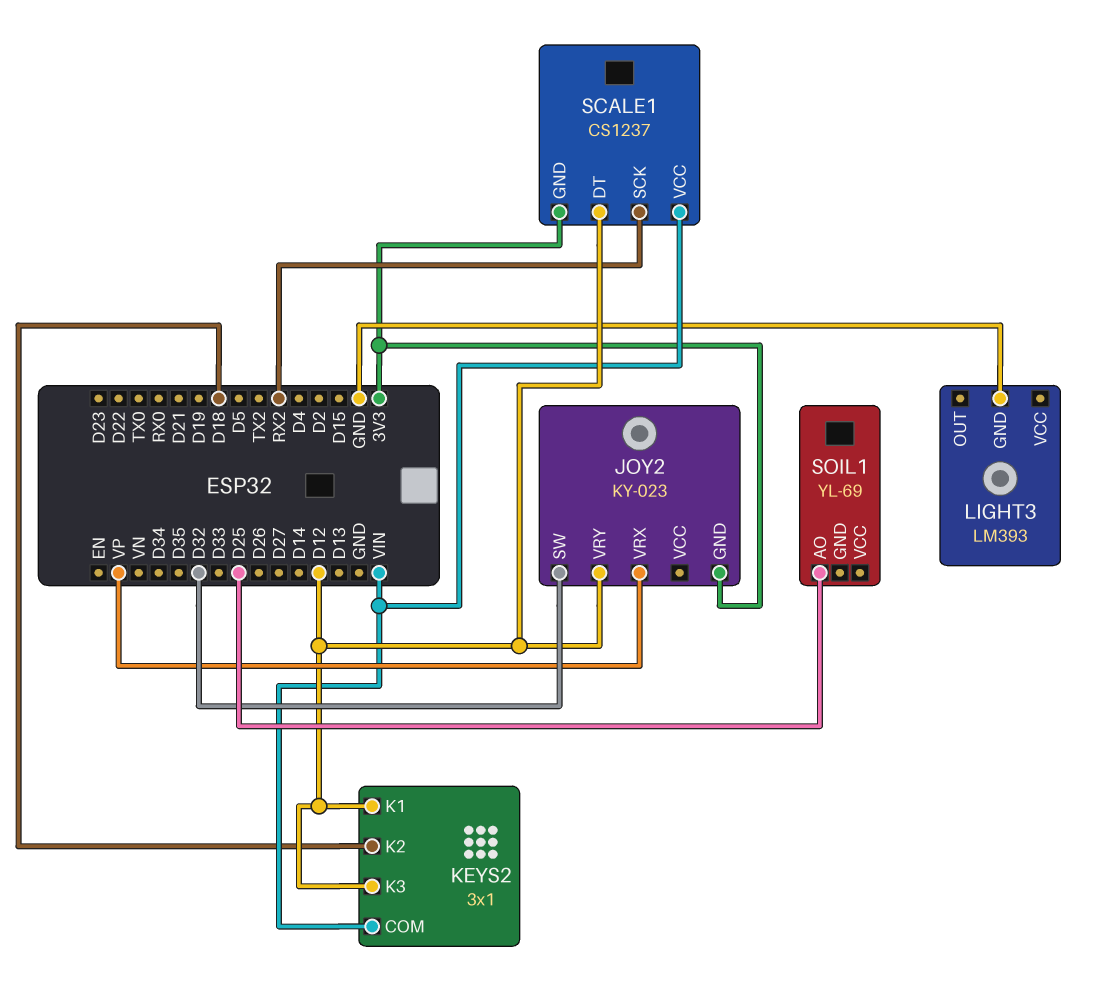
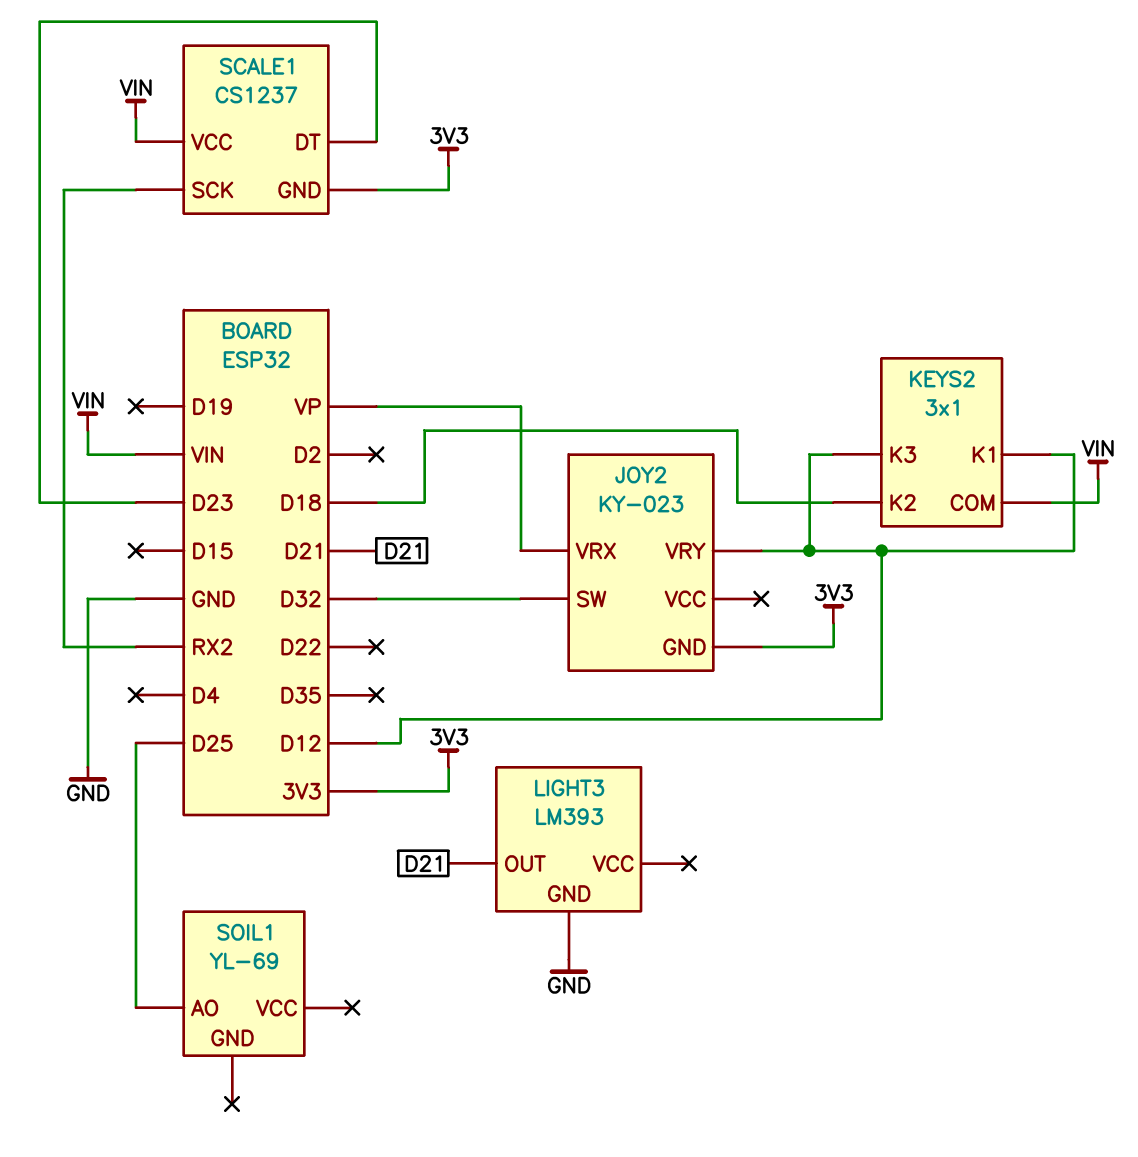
LIGHT3 pin OUT: none -> D21
SCALE1 pin DT: D12 -> D23

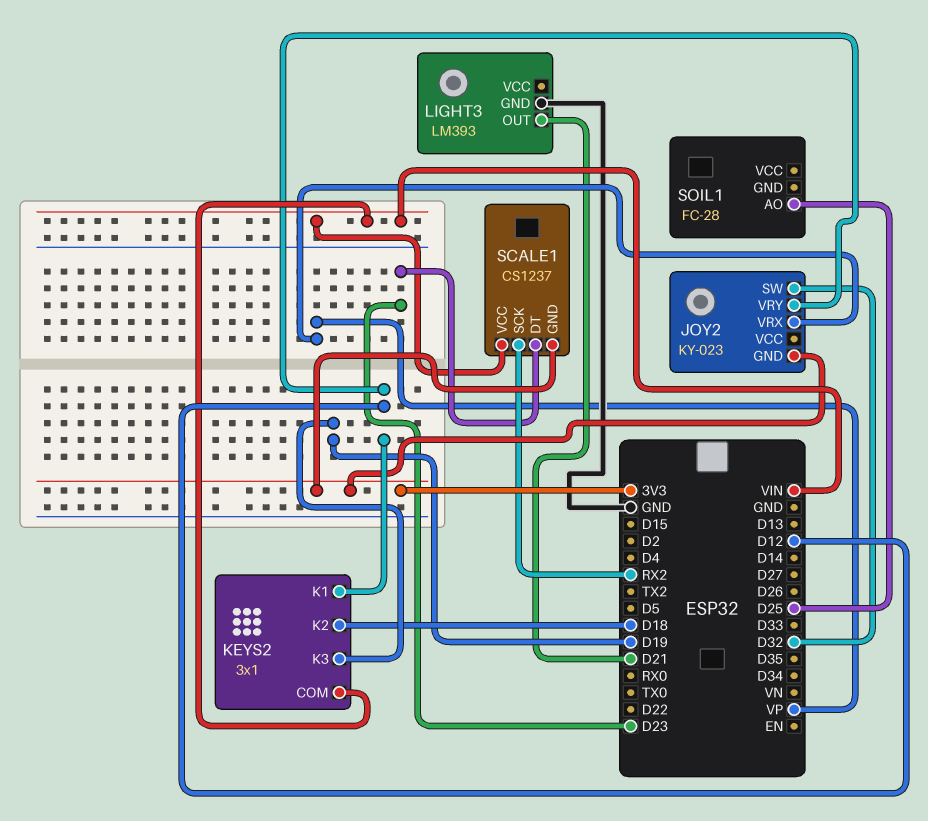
KEYS2 pin K3: D12 -> D19
SOIL1: YL-69 -> FC-28

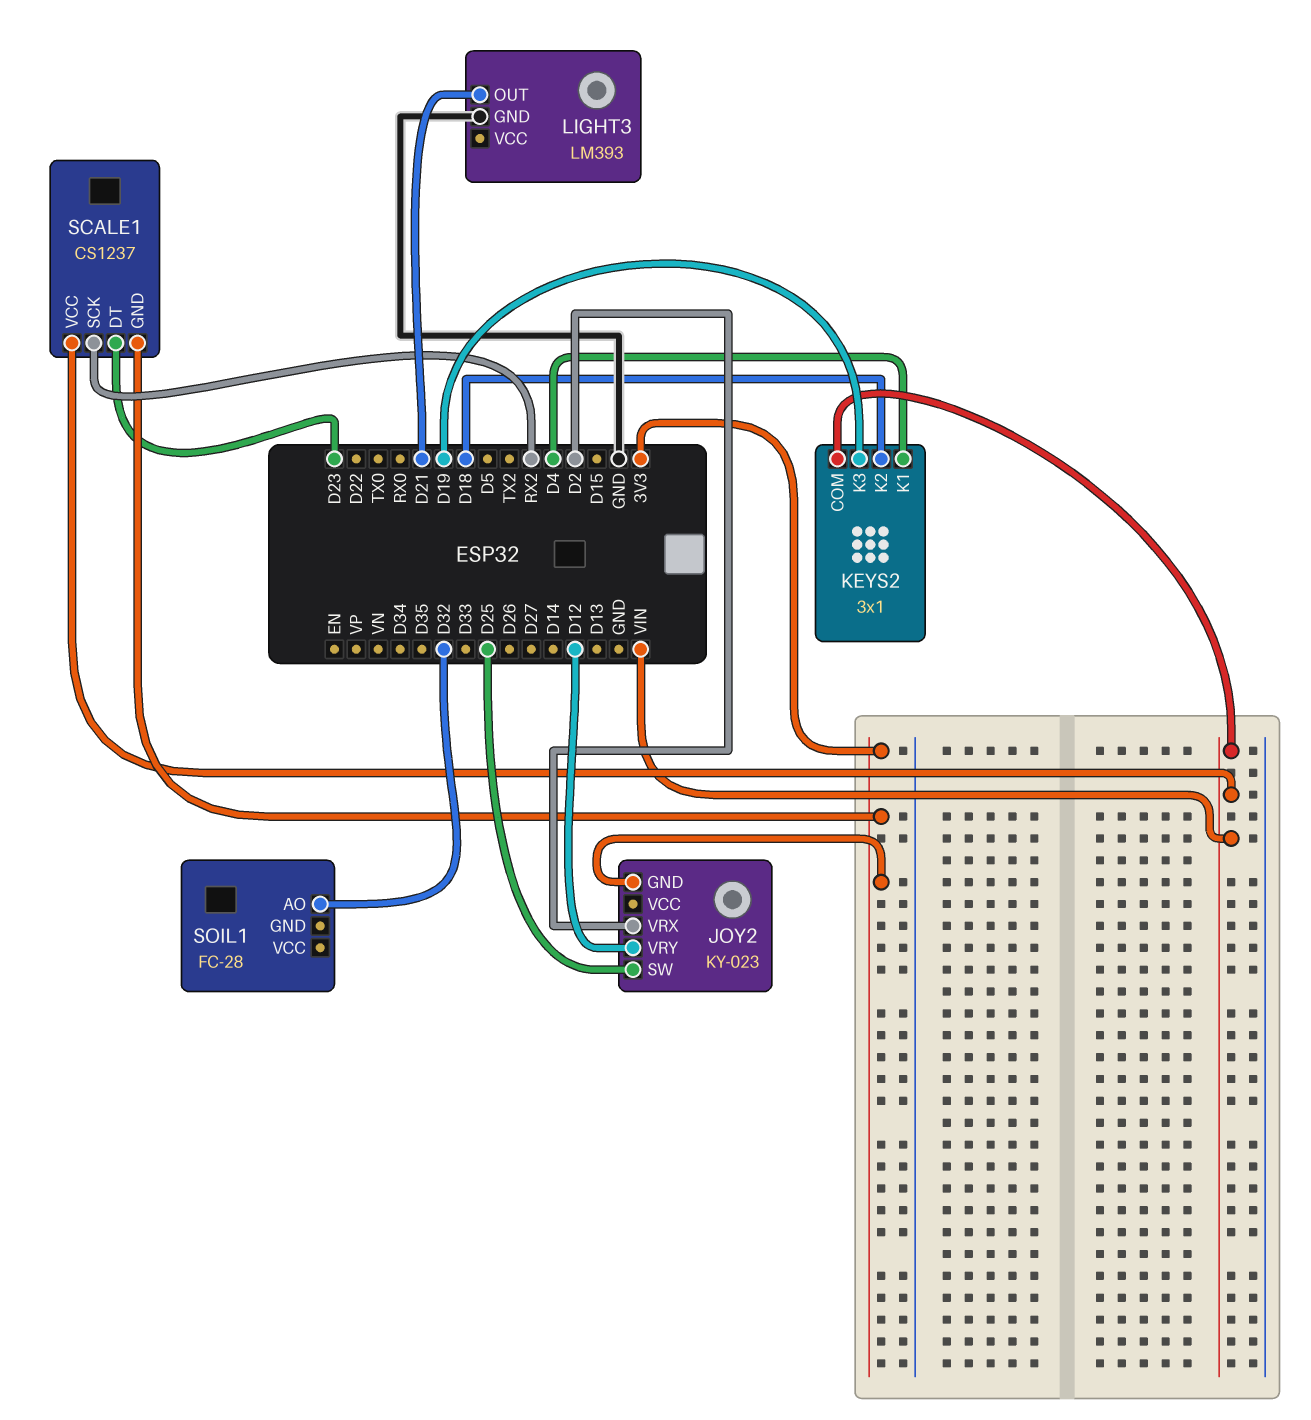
JOY2 pin SW: D32 -> D25
JOY2 pin VRX: VP -> D2
KEYS2 pin K1: D12 -> D4
SOIL1 pin AO: D25 -> D32

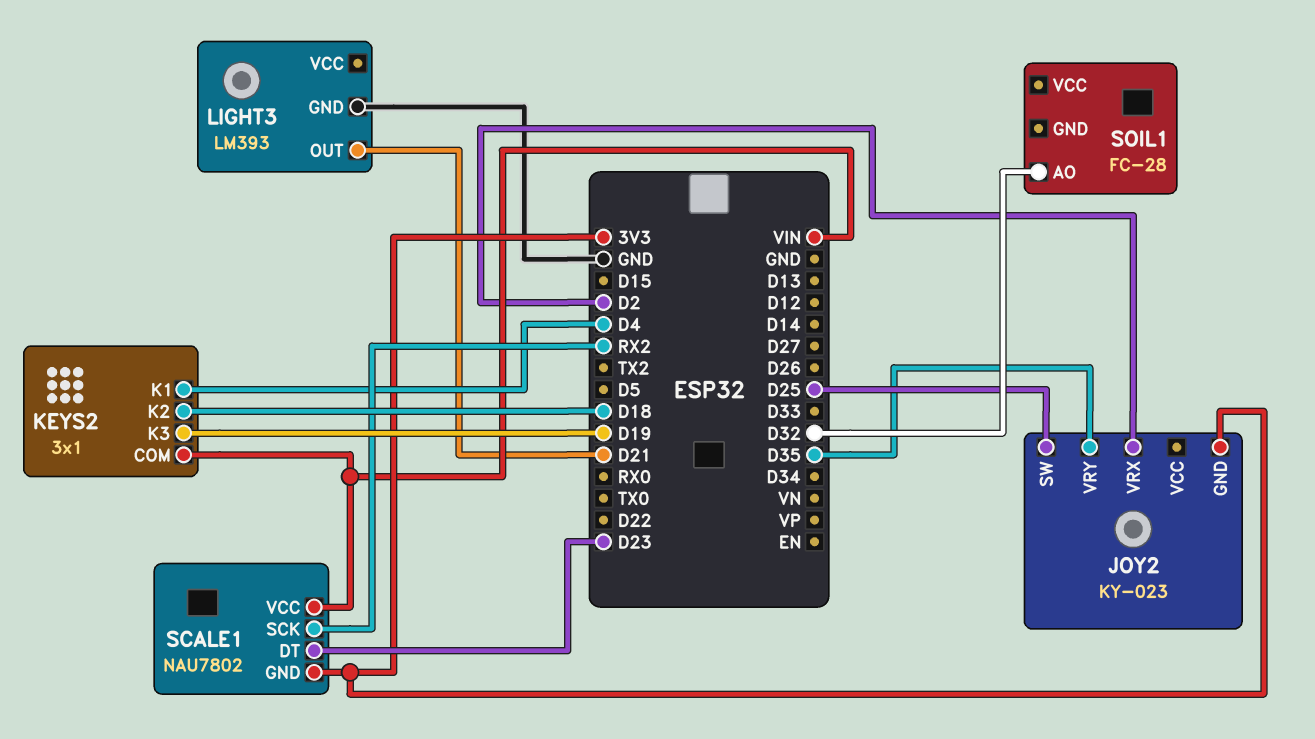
JOY2 pin VRY: D12 -> D35
SCALE1: CS1237 -> NAU7802

